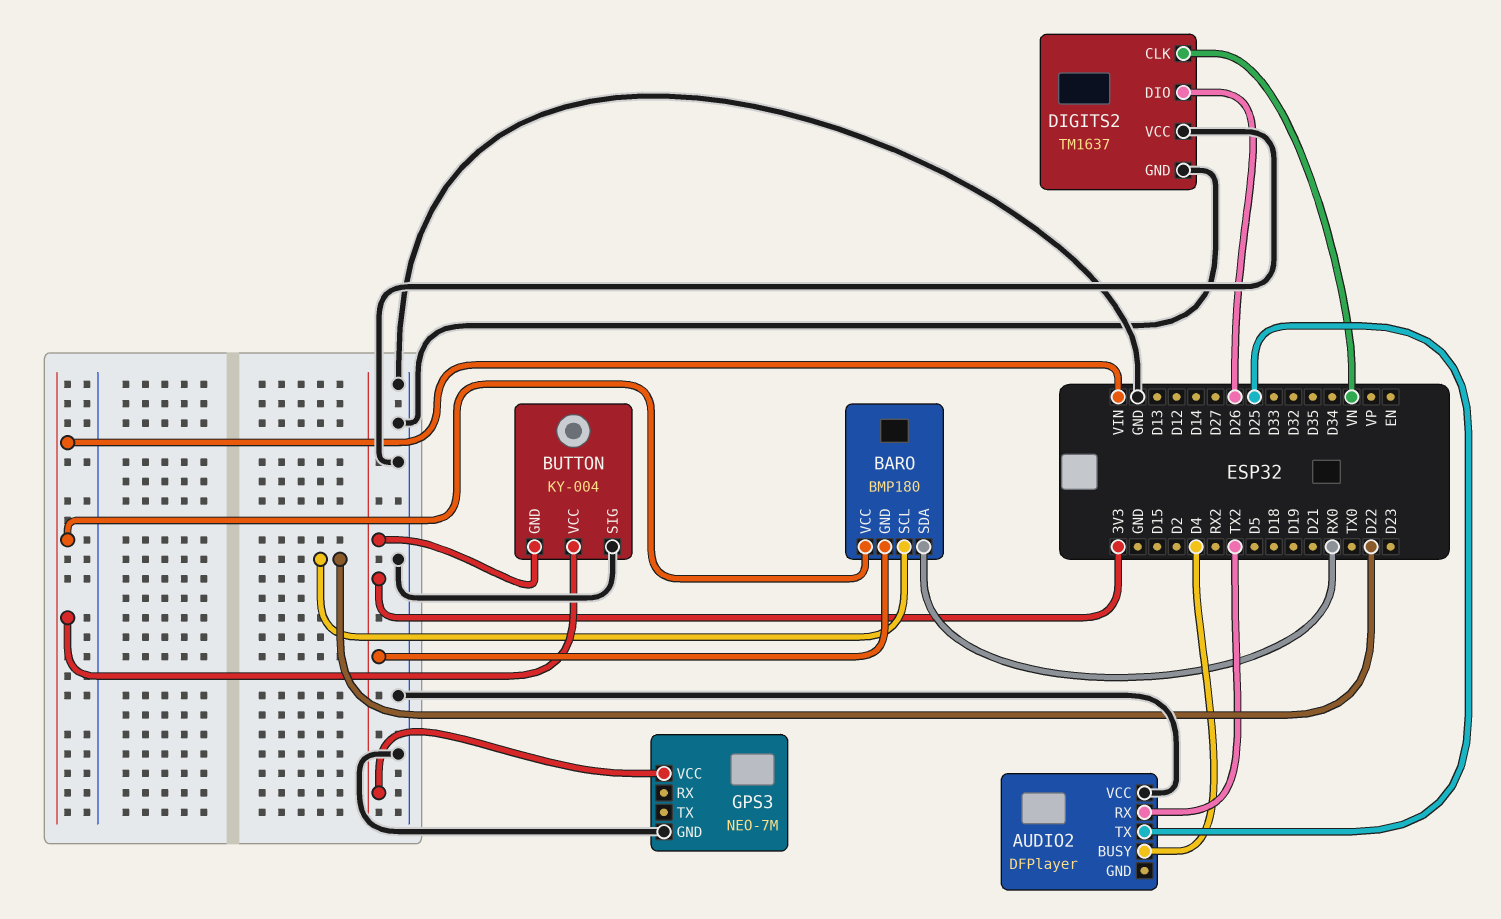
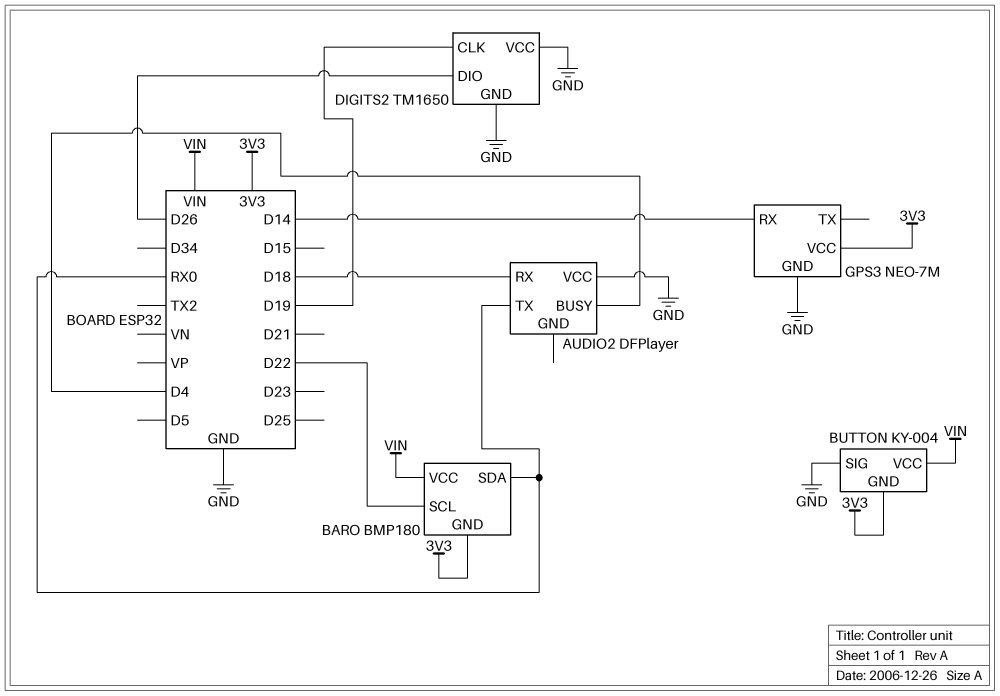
AUDIO2 pin RX: TX2 -> D18
AUDIO2 pin TX: D25 -> RX0
DIGITS2: TM1637 -> TM1650
DIGITS2 pin CLK: VN -> D19
GPS3 pin RX: none -> D14

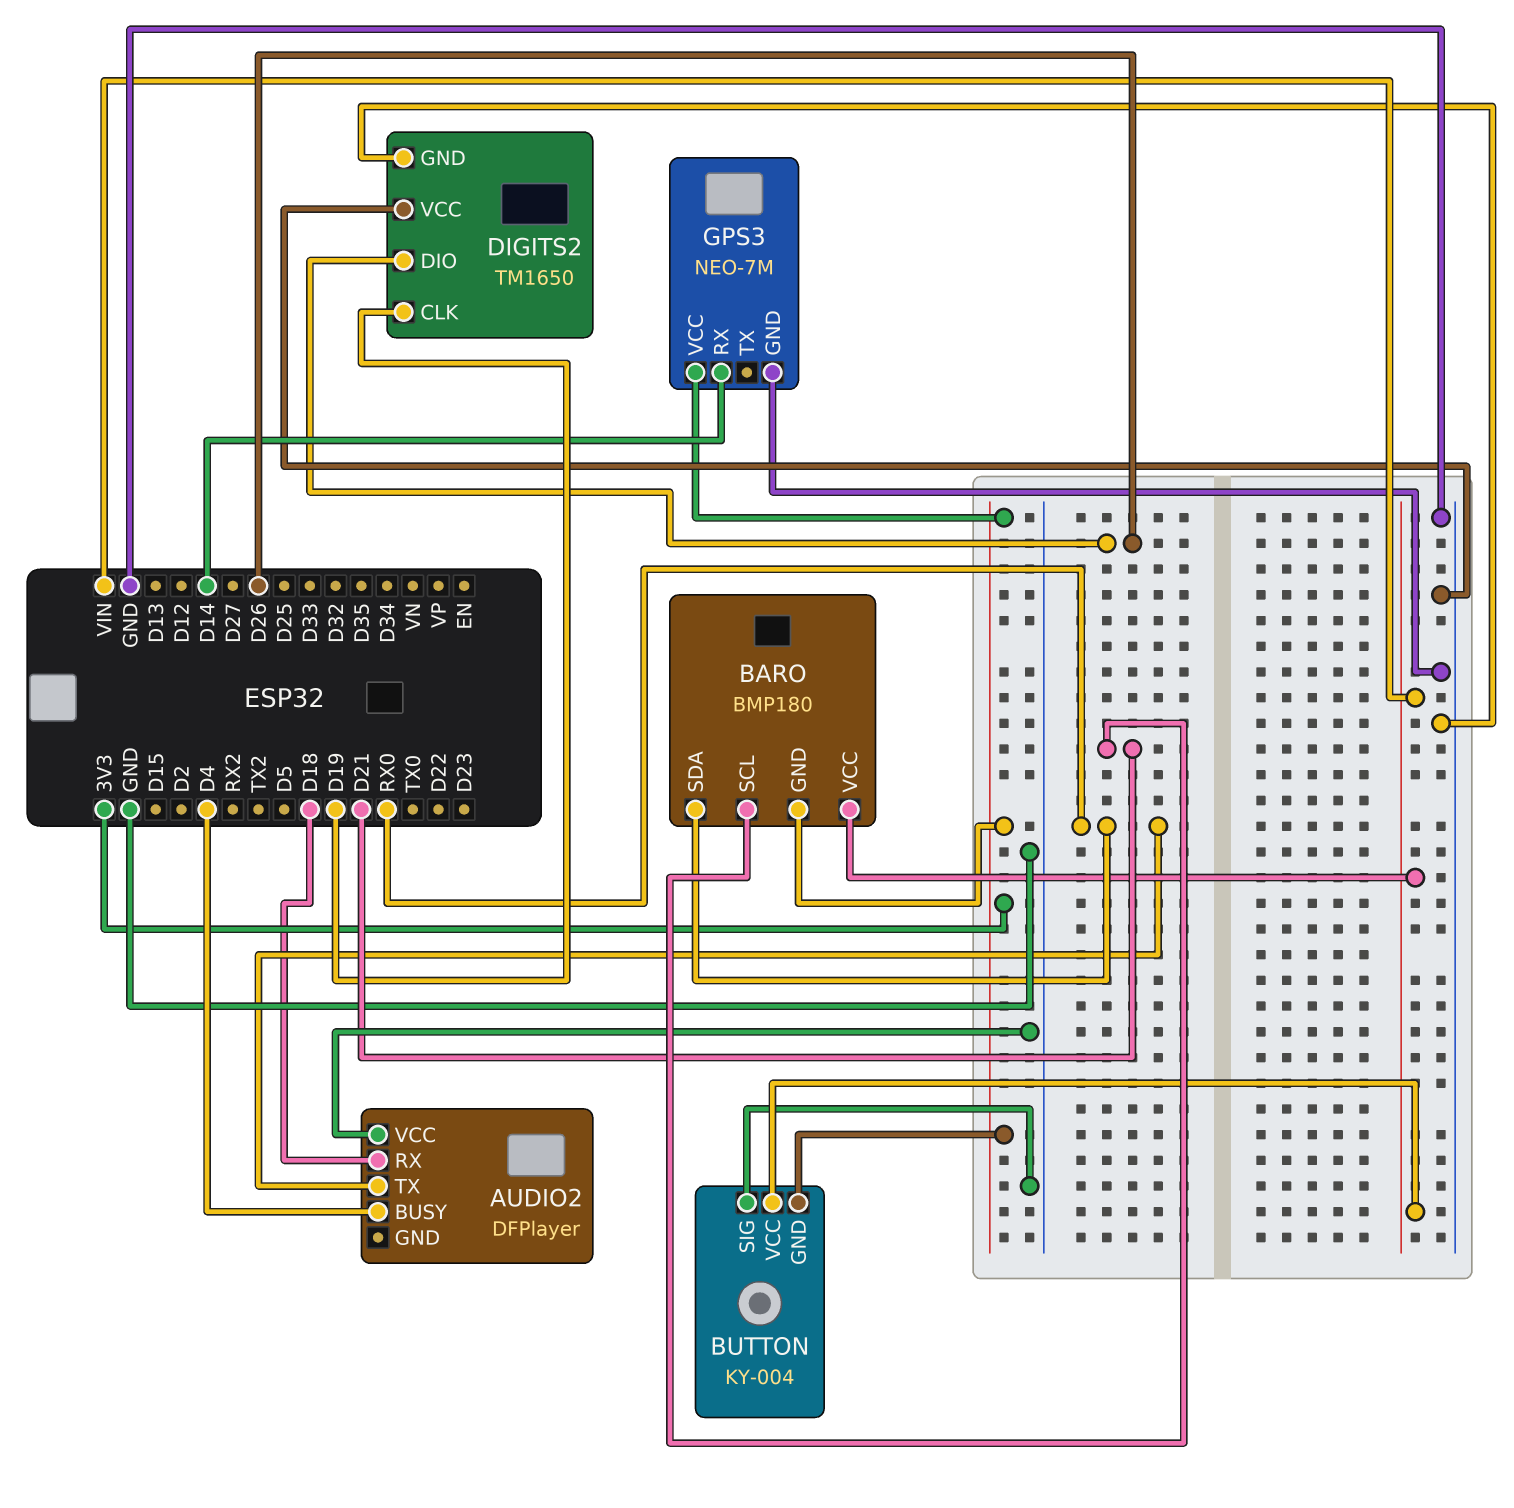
BARO pin SCL: D22 -> D21

